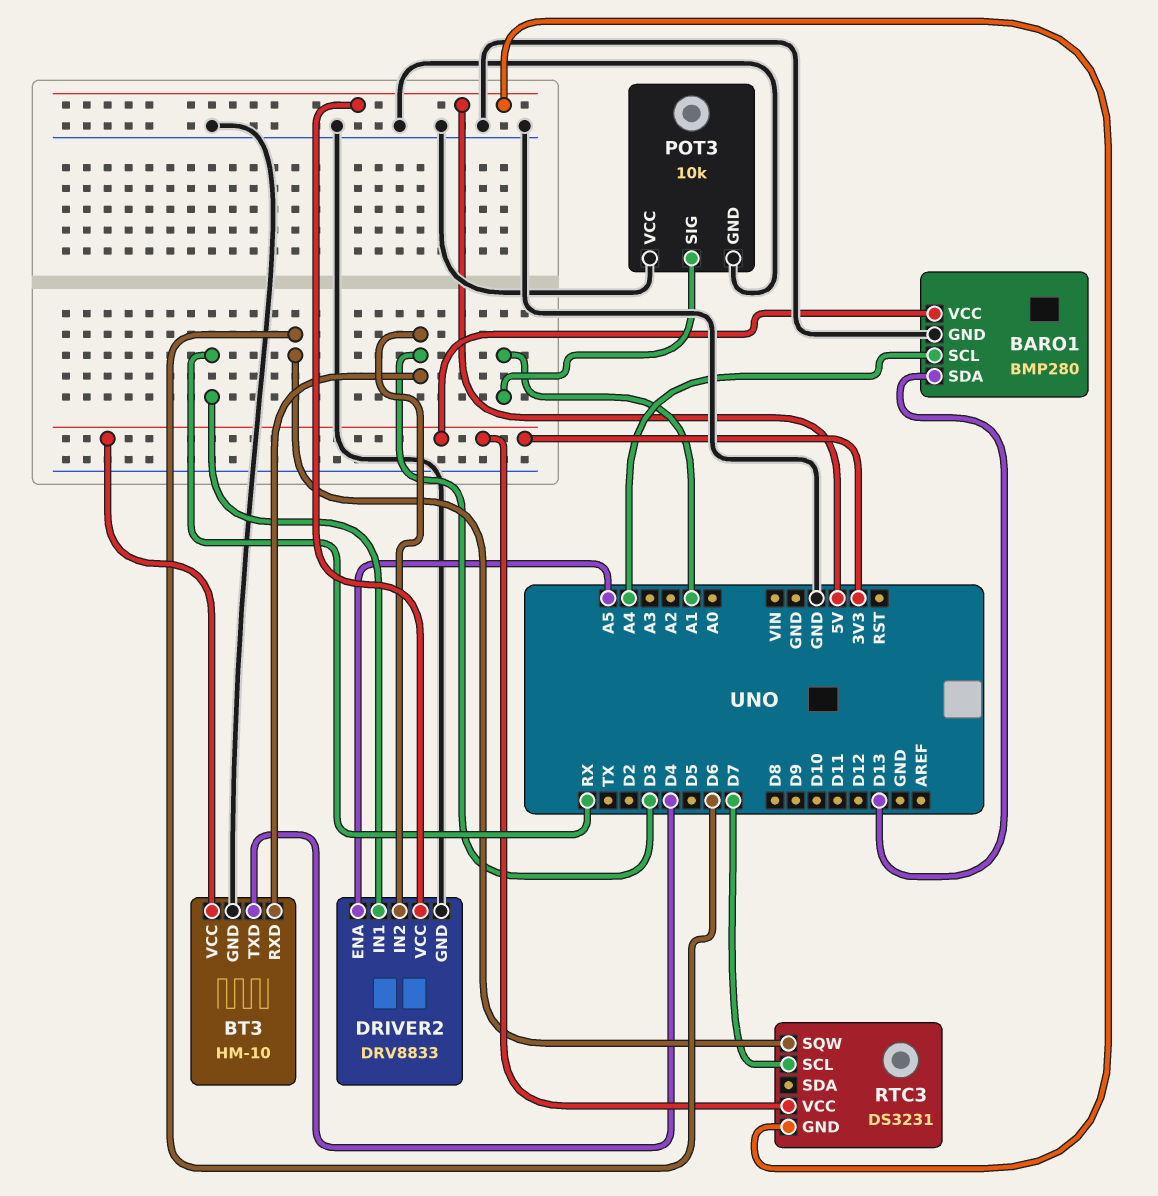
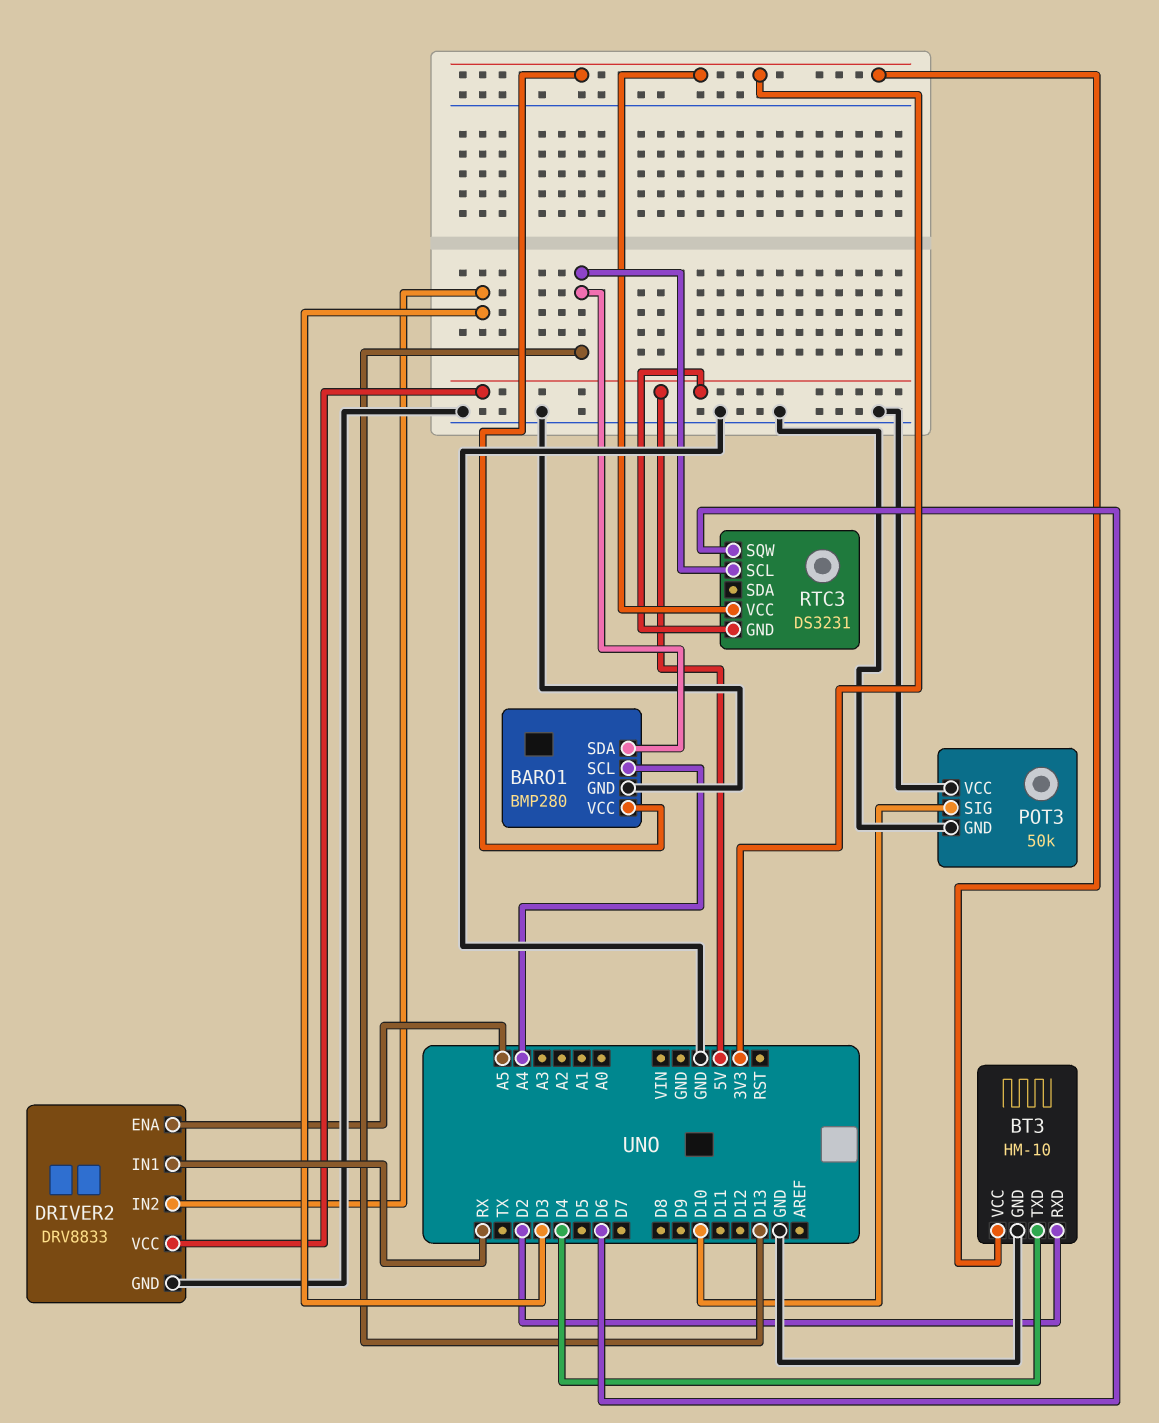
BT3 pin RXD: D3 -> D2
POT3: 10k -> 50k
POT3 pin SIG: A1 -> D10
RTC3 pin SCL: D7 -> D13

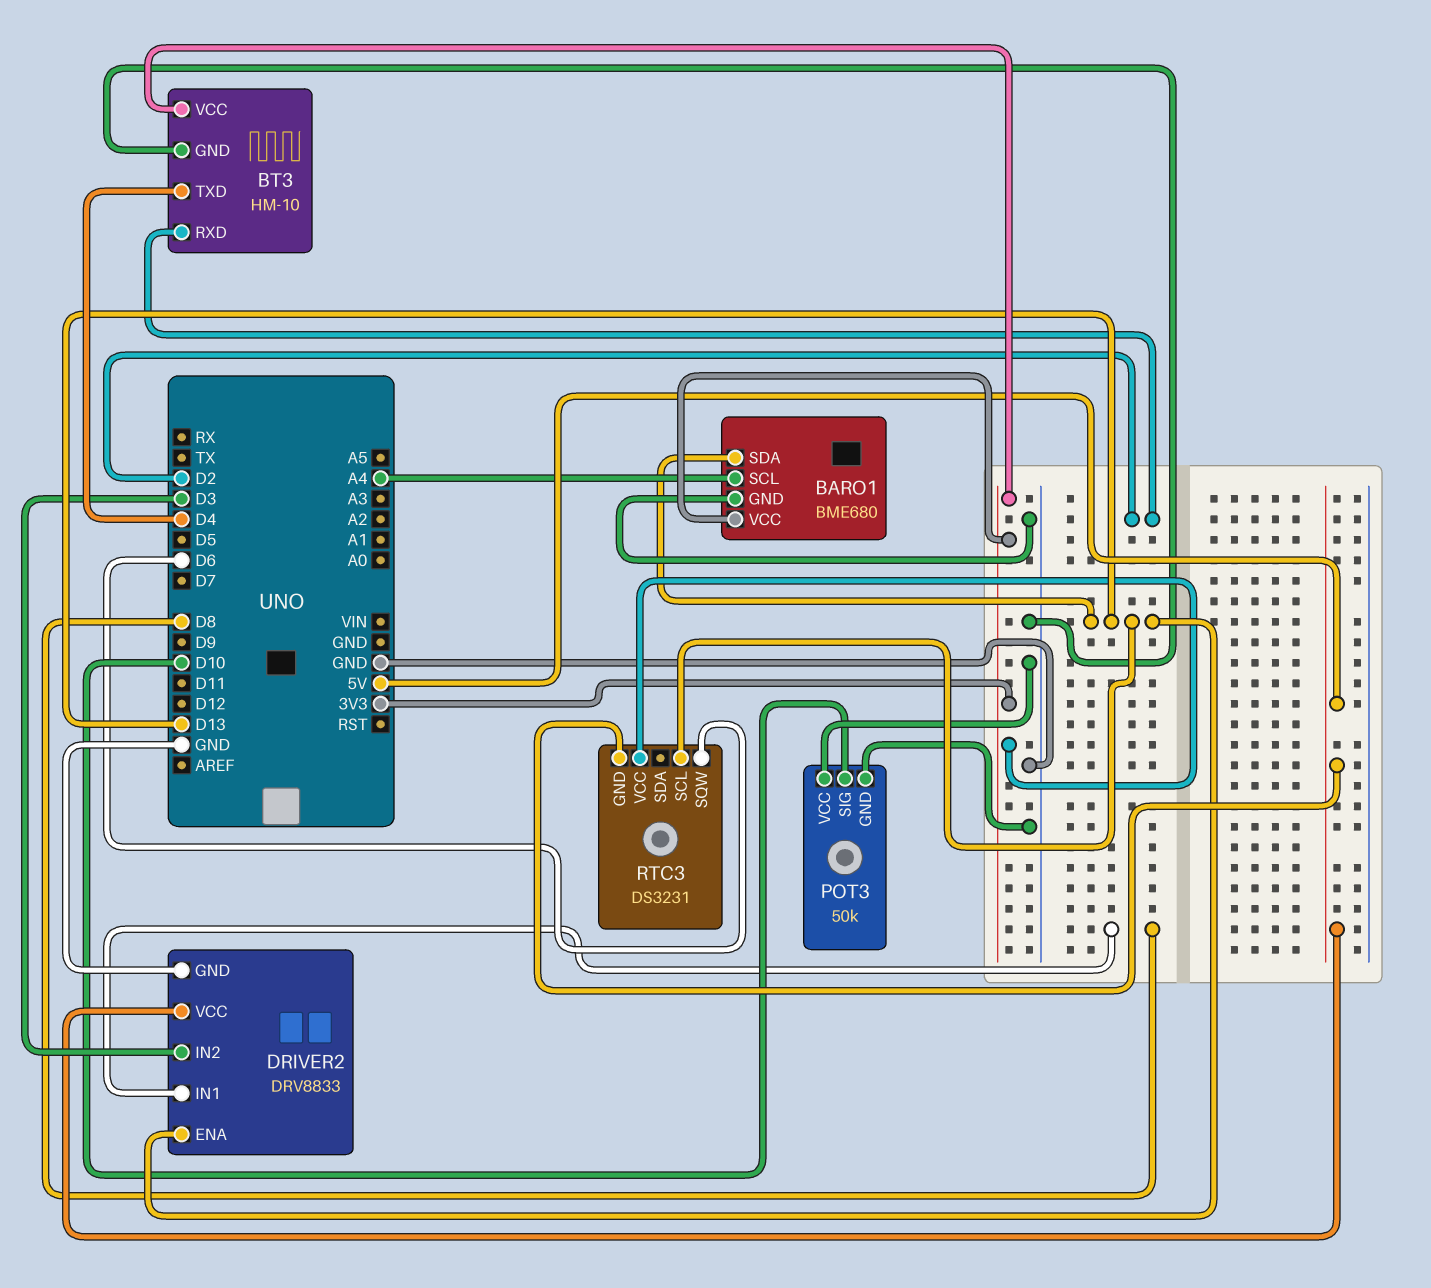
BARO1: BMP280 -> BME680
DRIVER2 pin ENA: A5 -> D13
DRIVER2 pin IN1: RX -> D8

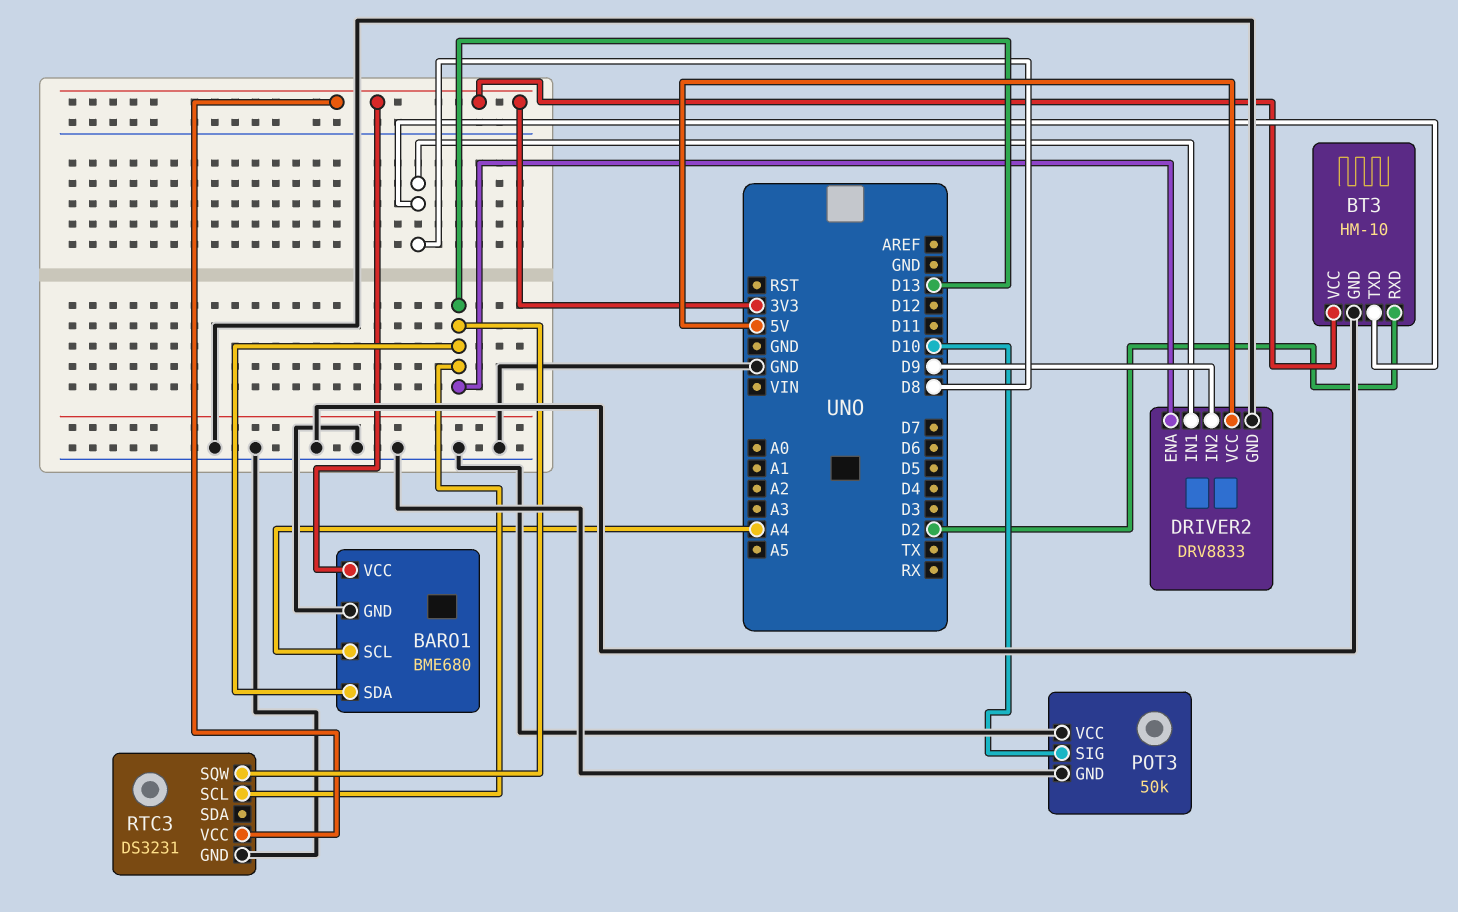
BT3 pin TXD: D4 -> D8
DRIVER2 pin IN2: D3 -> D9
RTC3 pin GND: 5V -> GND
RTC3 pin SQW: D6 -> D13

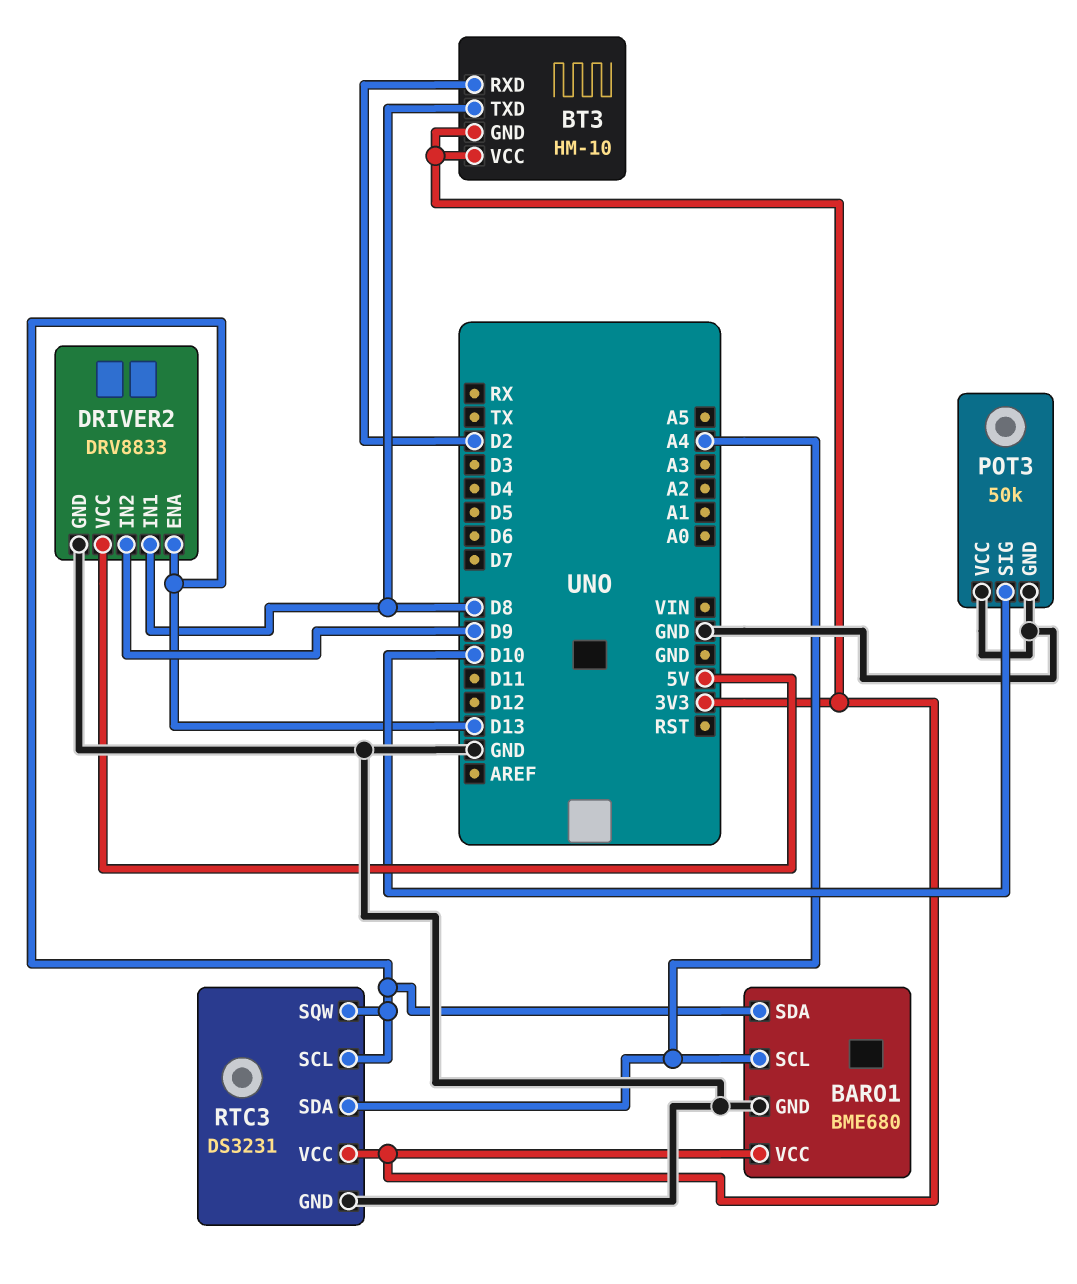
BT3 pin GND: GND -> 3V3
RTC3 pin SDA: none -> A4

